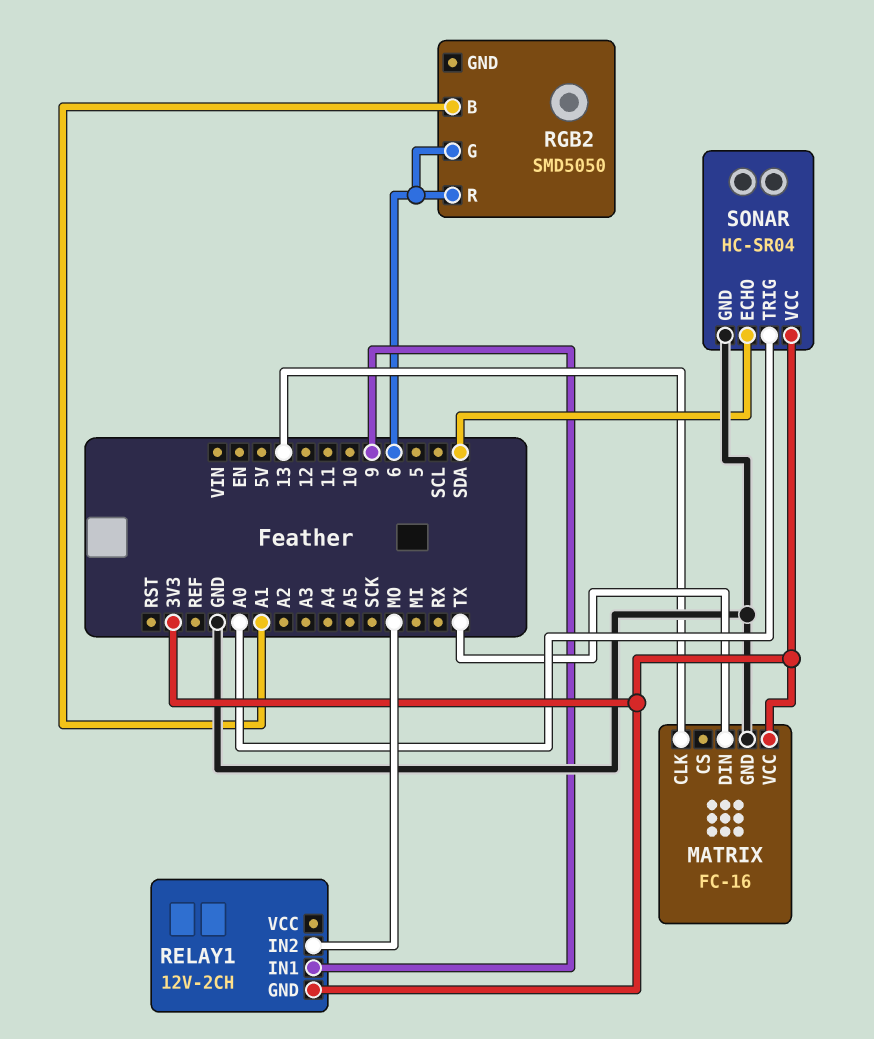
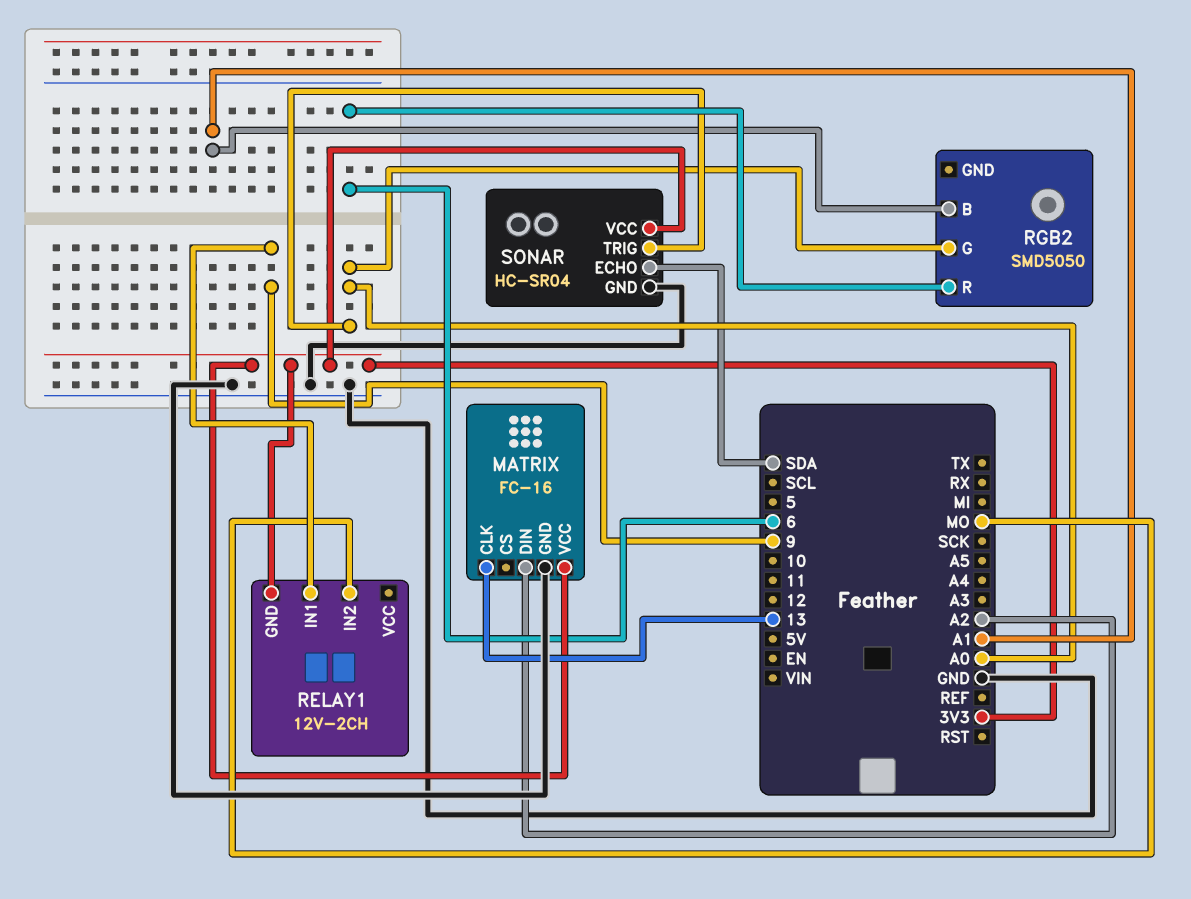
MATRIX pin DIN: TX -> A2
RGB2 pin G: 6 -> A0

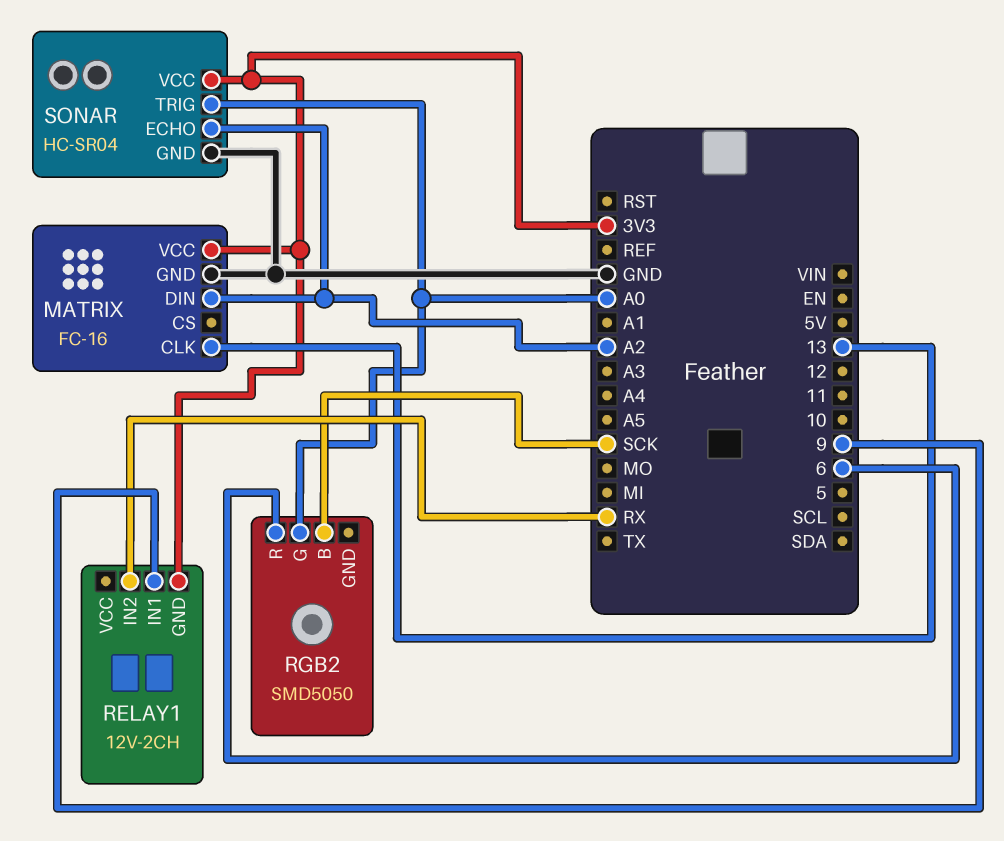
RELAY1 pin IN2: MO -> RX
RGB2 pin B: A1 -> SCK
SONAR pin ECHO: SDA -> A2

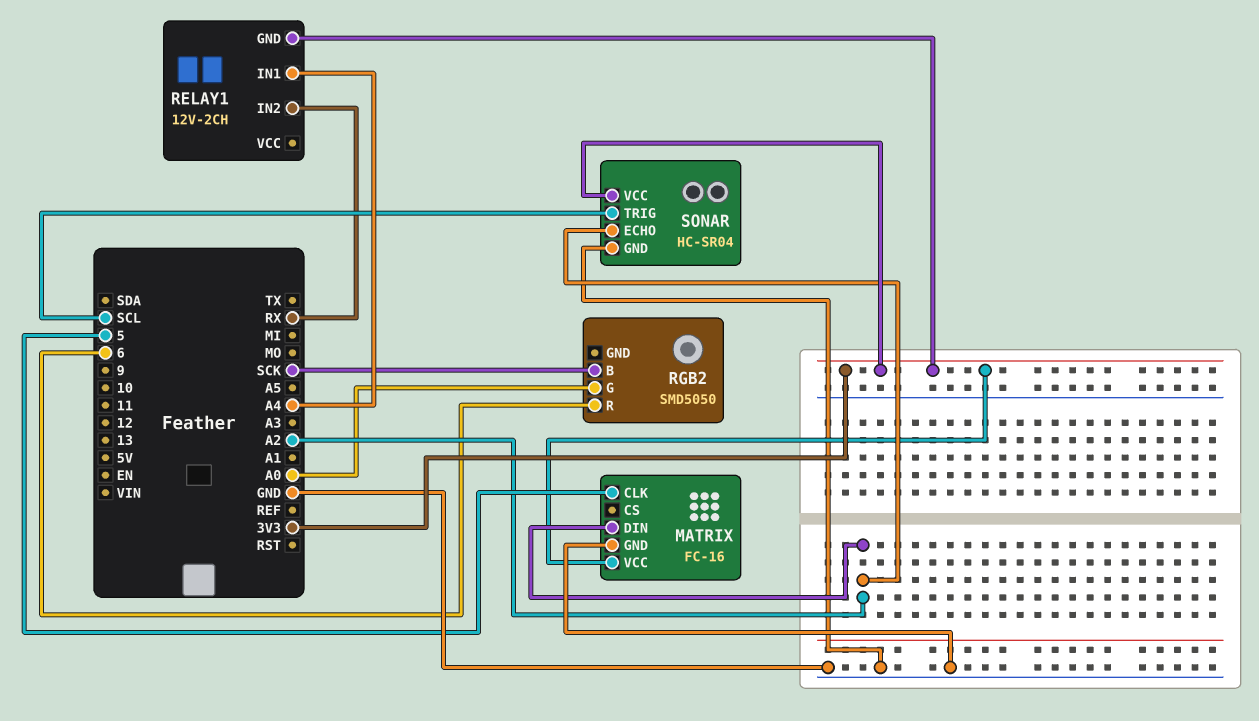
MATRIX pin CLK: 13 -> 5
RELAY1 pin IN1: 9 -> A4
SONAR pin TRIG: A0 -> SCL

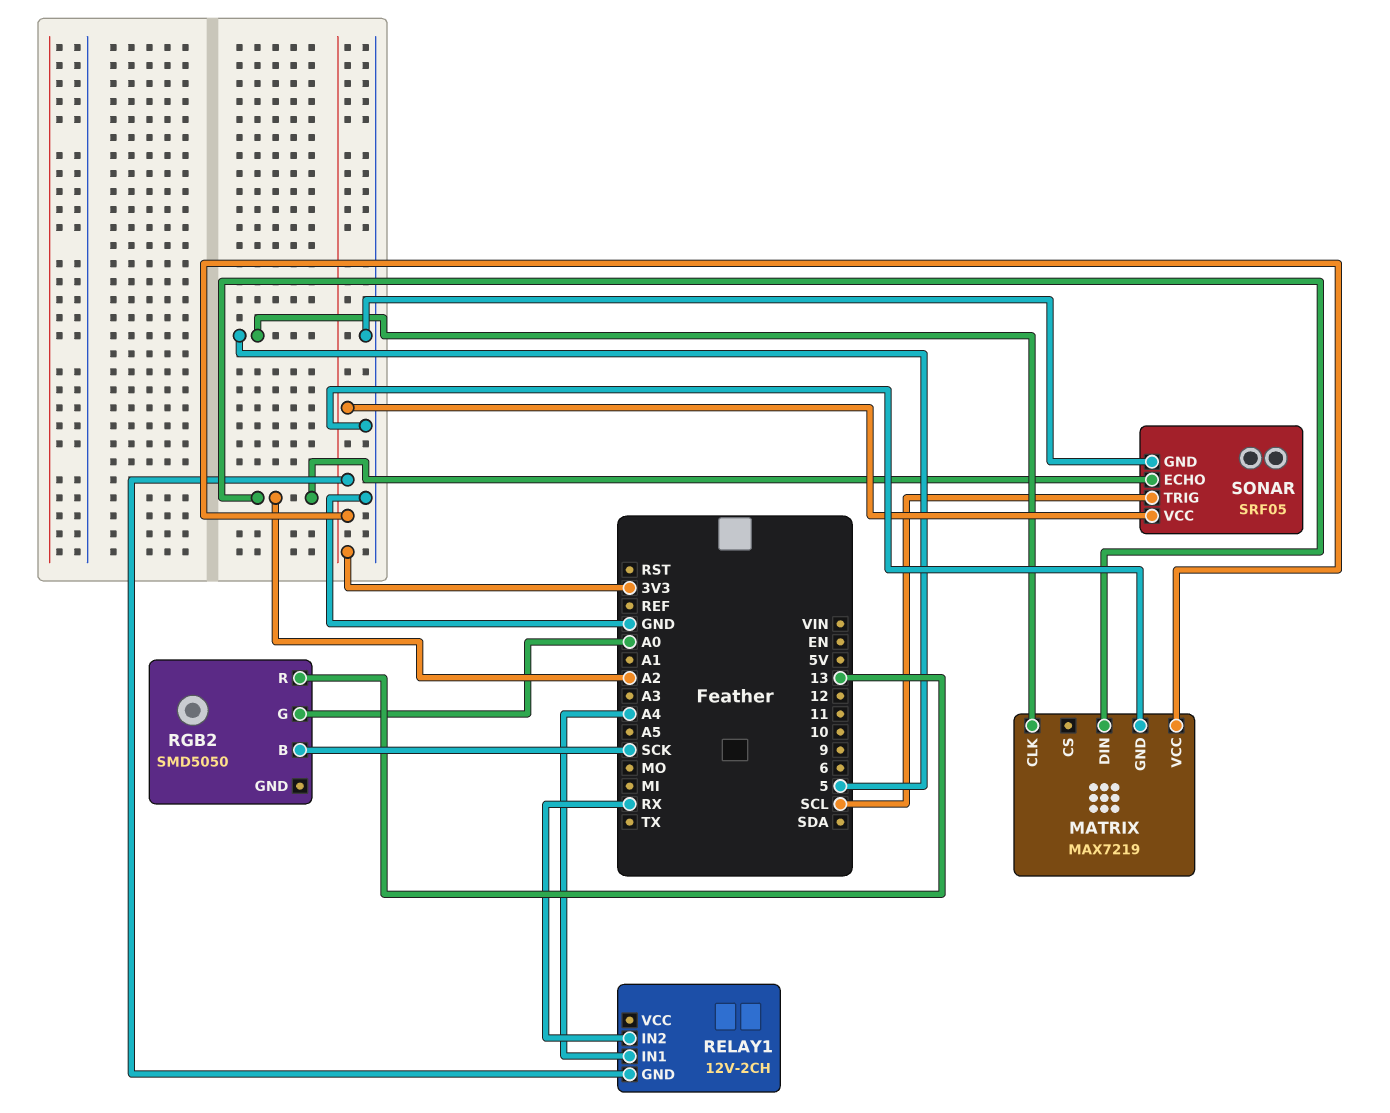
MATRIX: FC-16 -> MAX7219
RGB2 pin R: 6 -> 13
SONAR: HC-SR04 -> SRF05

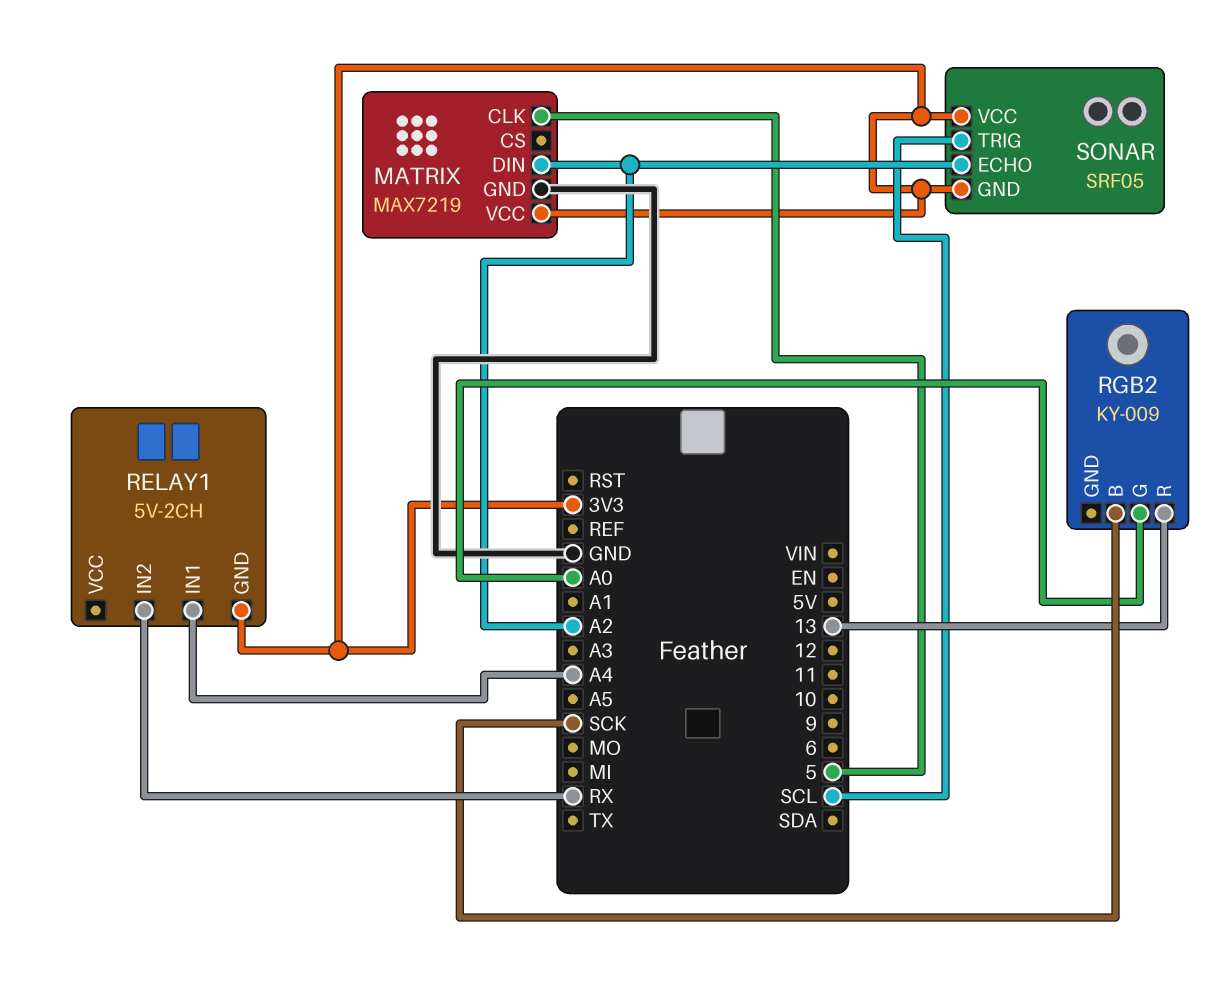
RELAY1: 12V-2CH -> 5V-2CH
RGB2: SMD5050 -> KY-009
SONAR pin GND: GND -> 3V3

